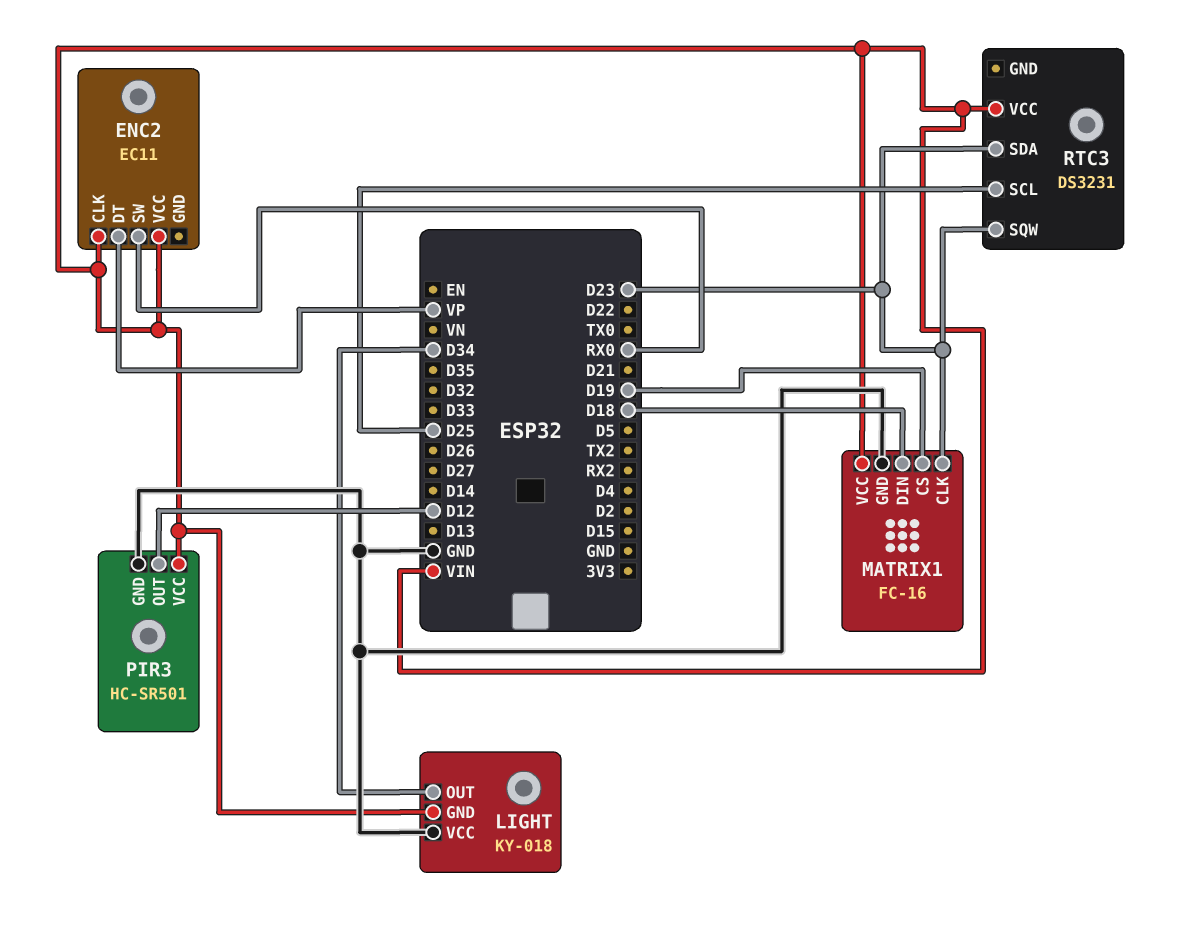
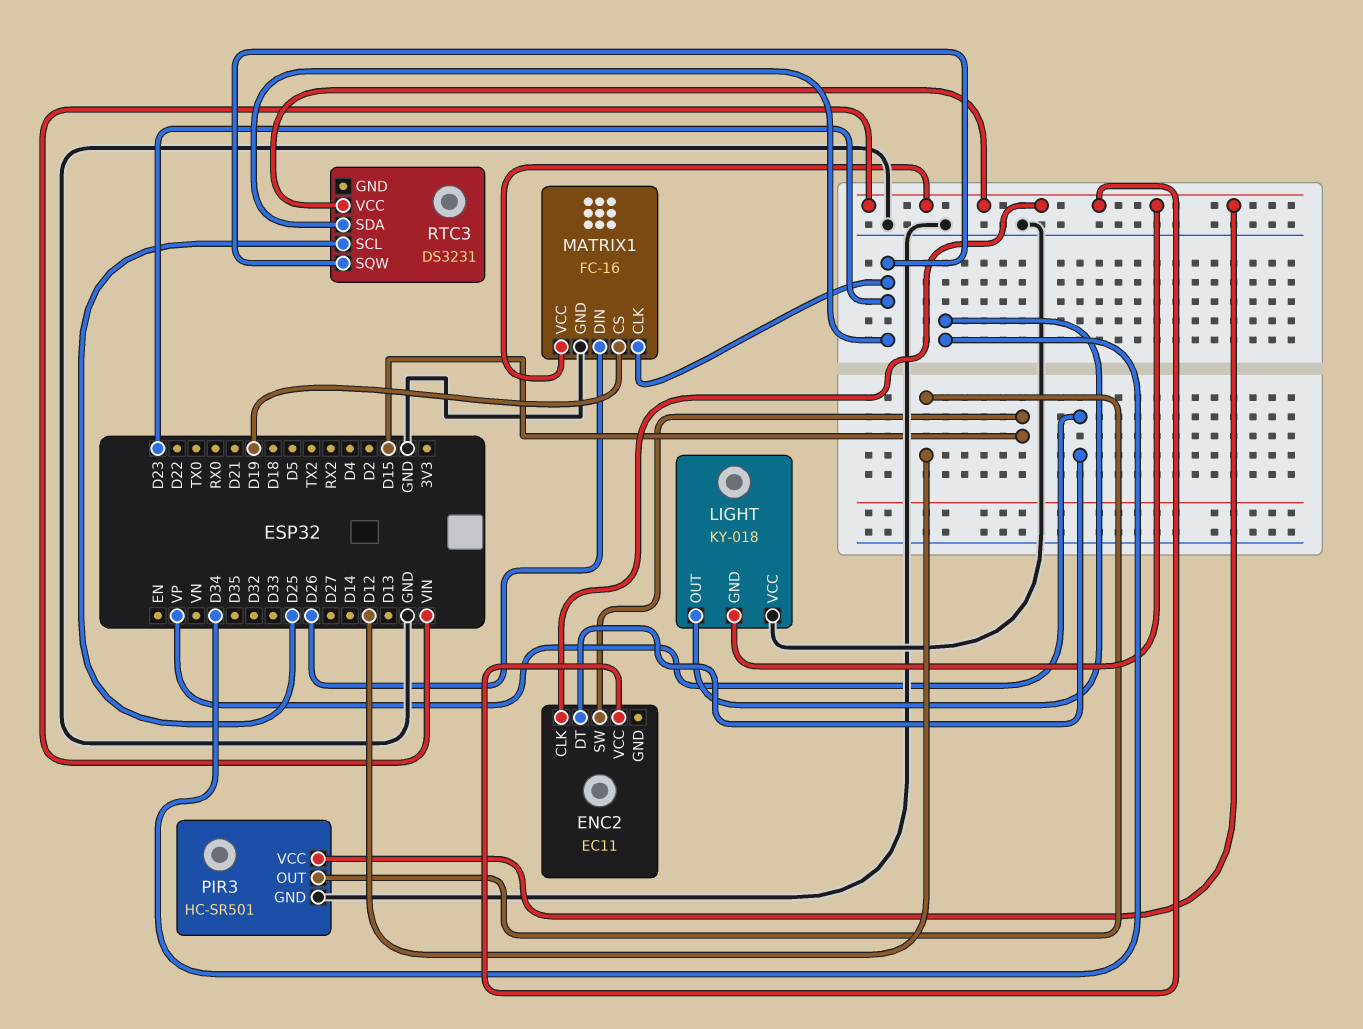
ENC2 pin SW: RX0 -> D15
MATRIX1 pin DIN: D18 -> D26

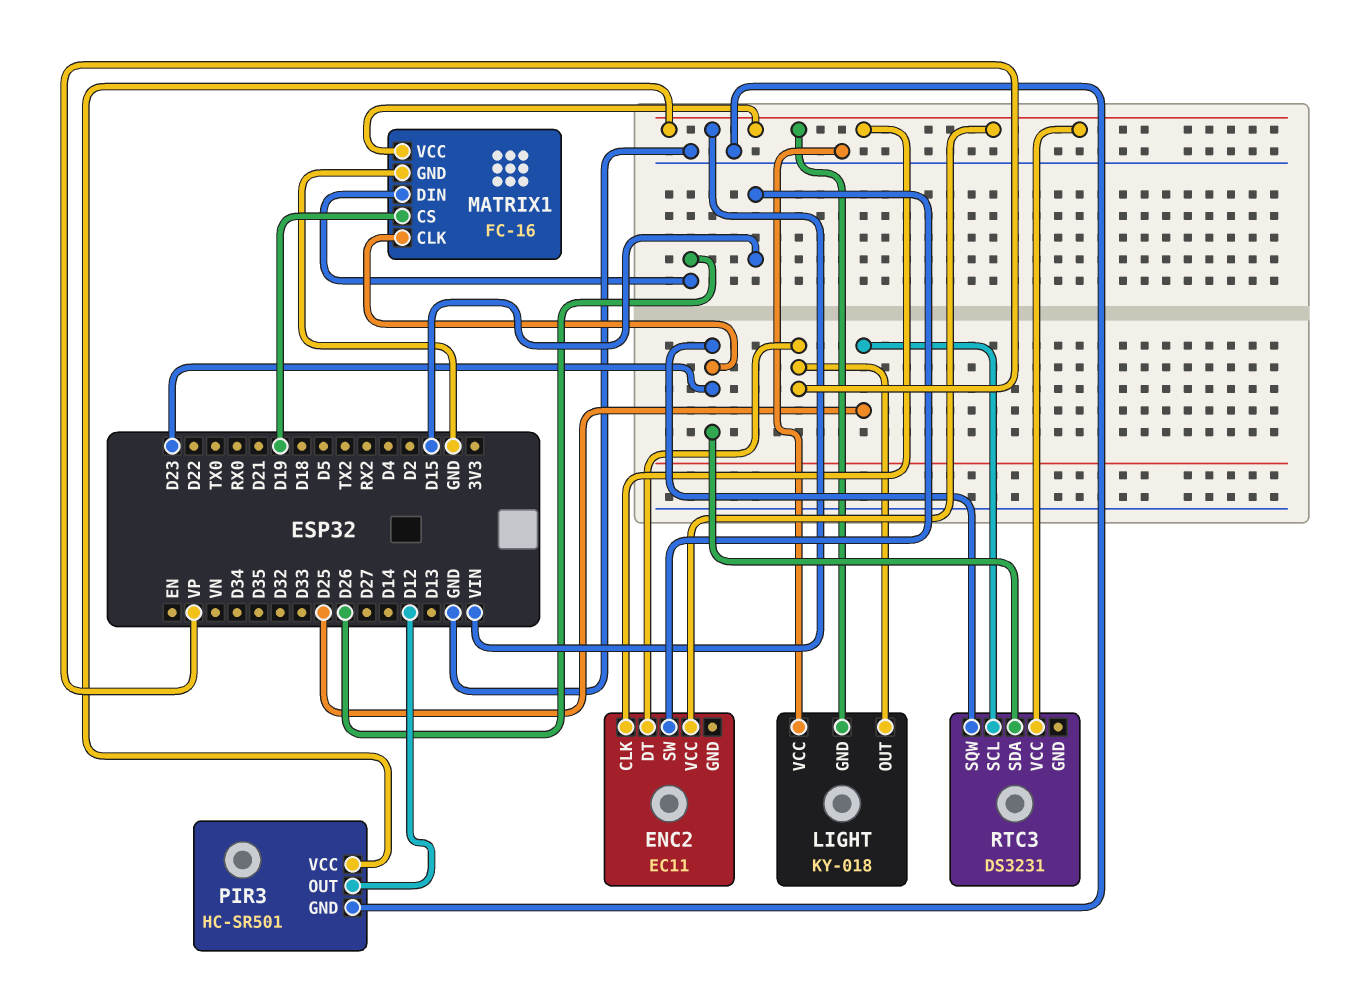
LIGHT pin OUT: D34 -> VP

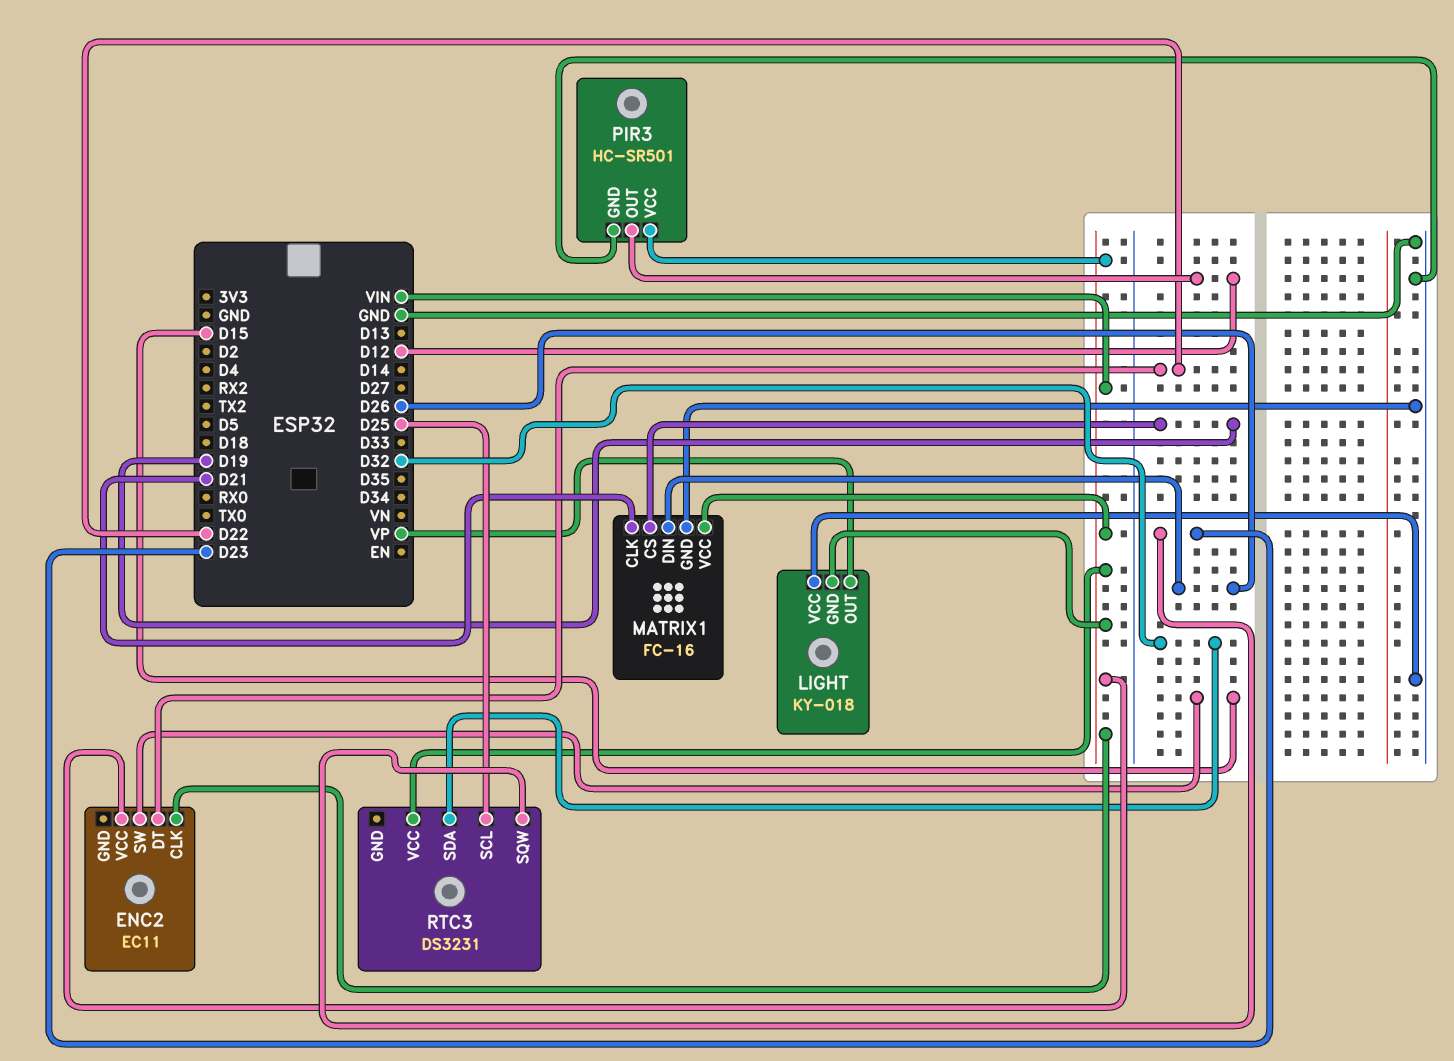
ENC2 pin DT: VP -> D22
MATRIX1 pin CLK: D23 -> D21
RTC3 pin SDA: D23 -> D32

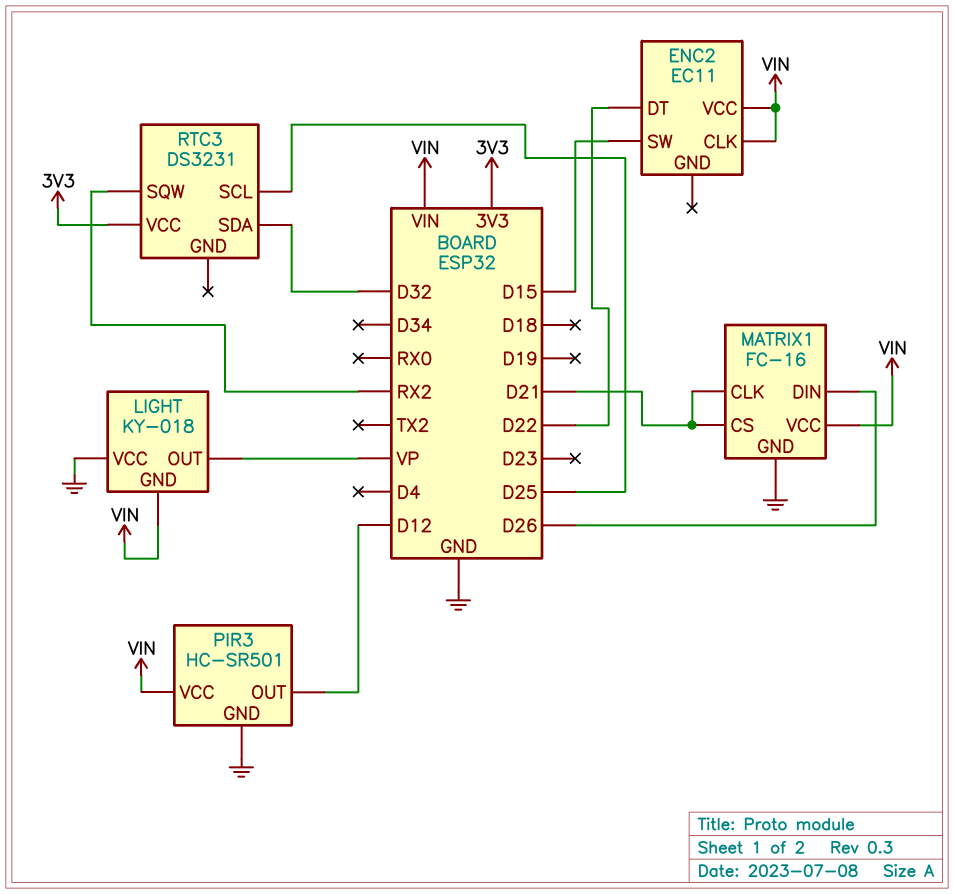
MATRIX1 pin CS: D19 -> D21
RTC3 pin SQW: D23 -> RX2
RTC3 pin VCC: VIN -> 3V3

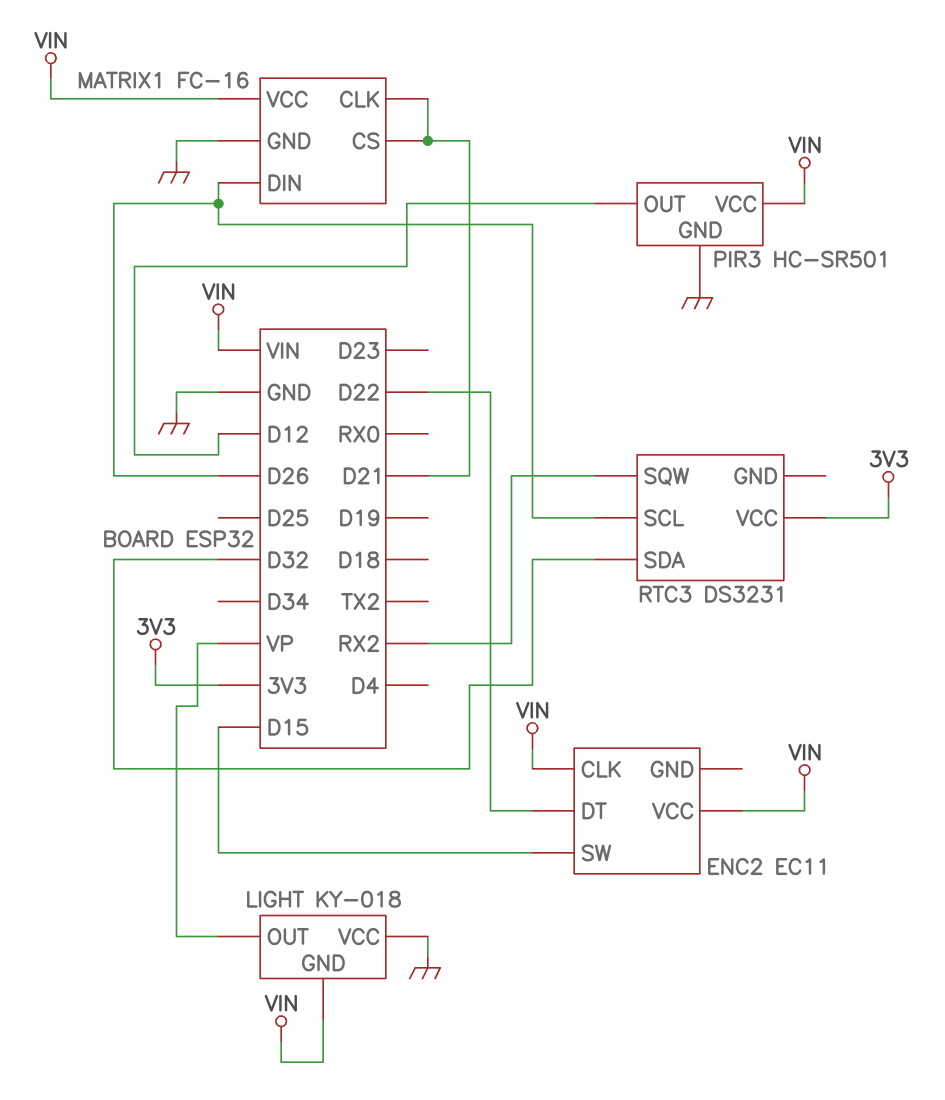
RTC3 pin SCL: D25 -> D26

